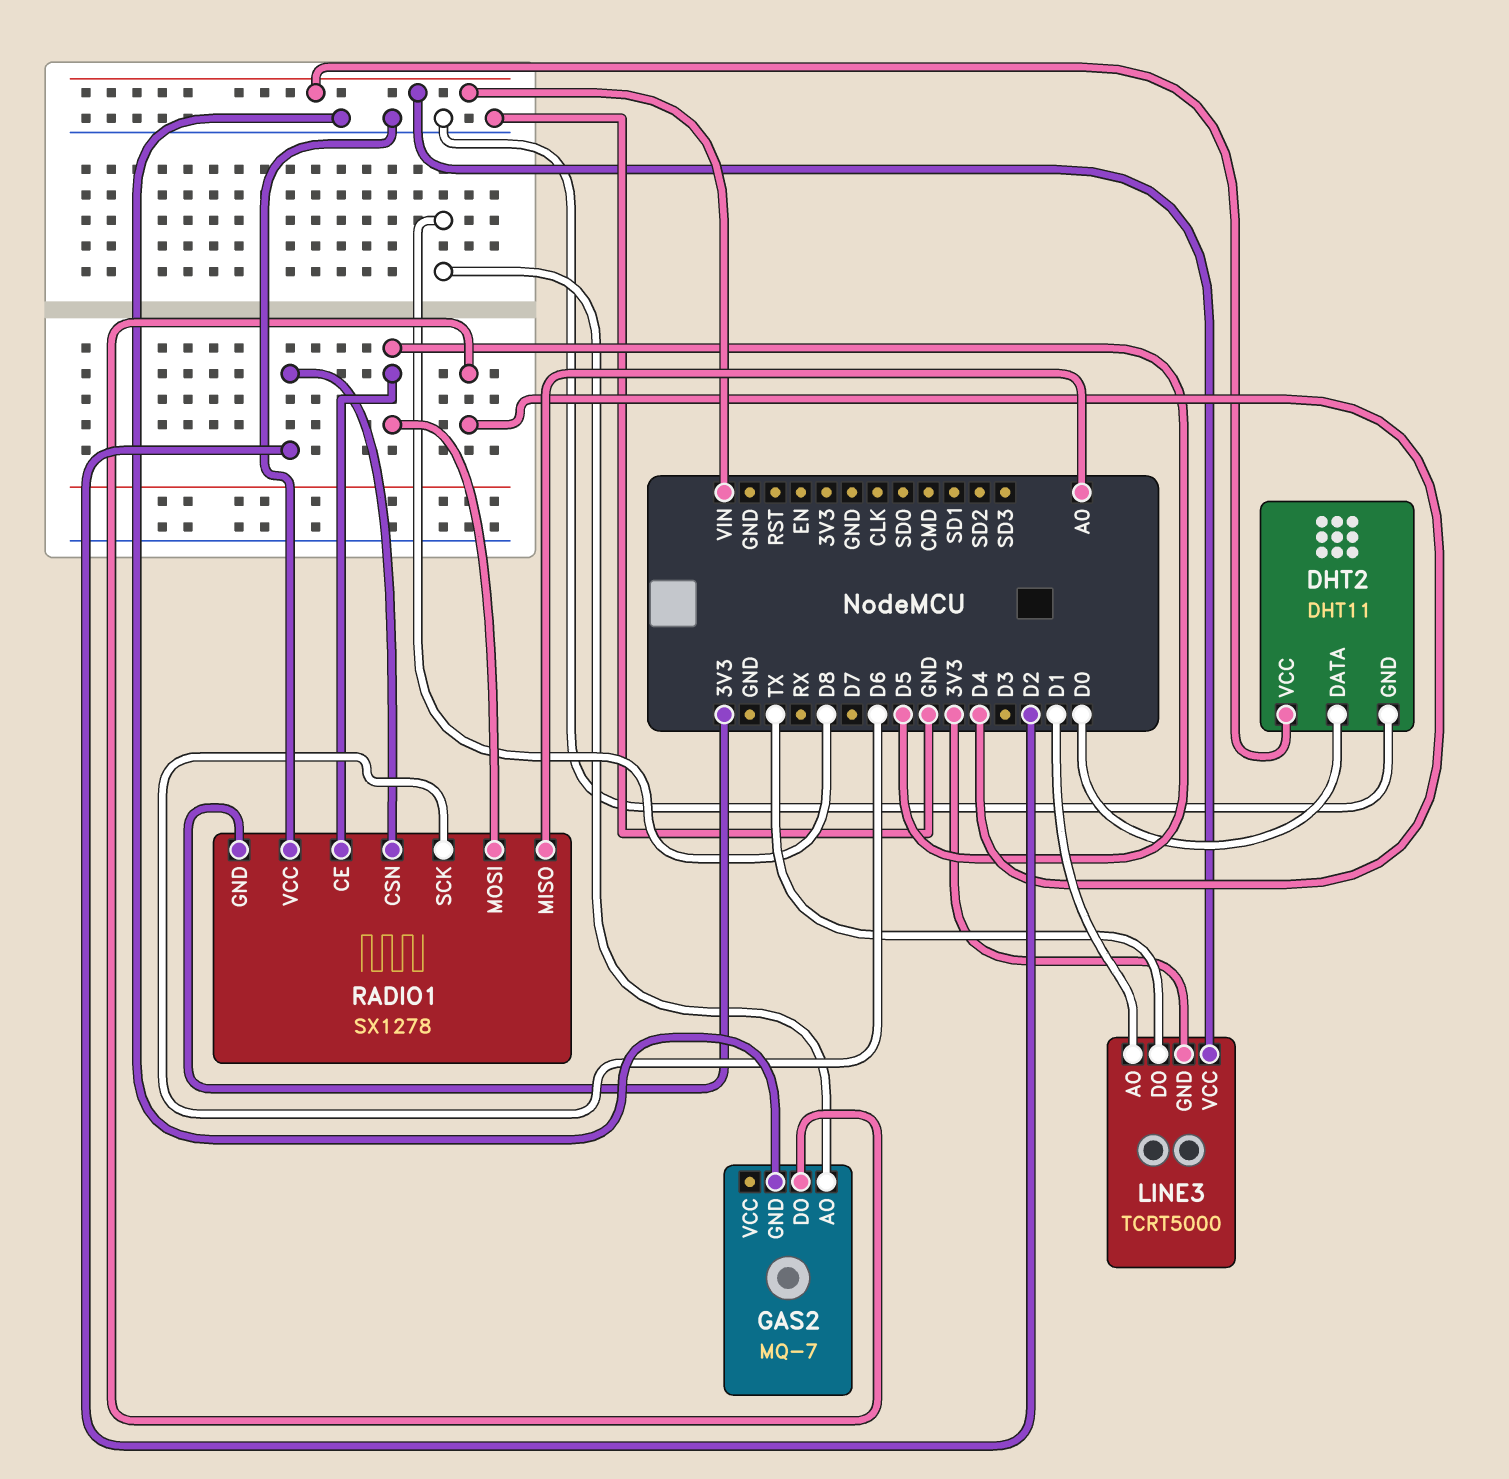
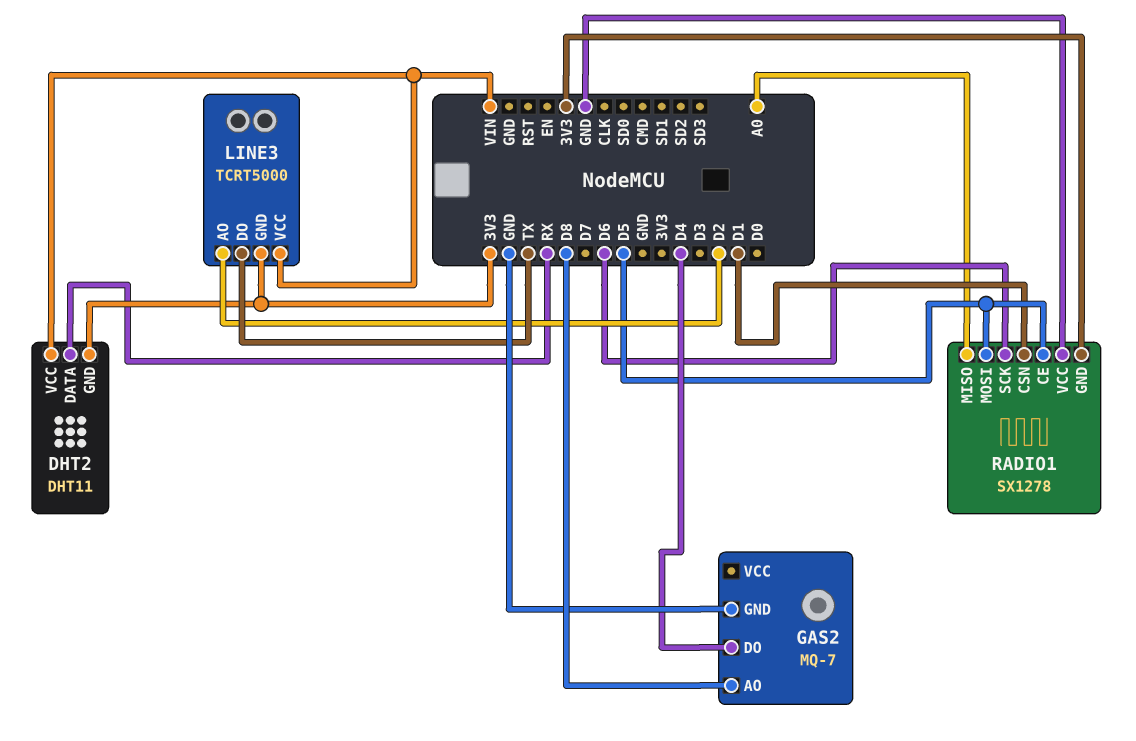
DHT2 pin DATA: D0 -> RX
DHT2 pin GND: GND -> 3V3
LINE3 pin AO: D1 -> D2
RADIO1 pin CSN: D2 -> D1

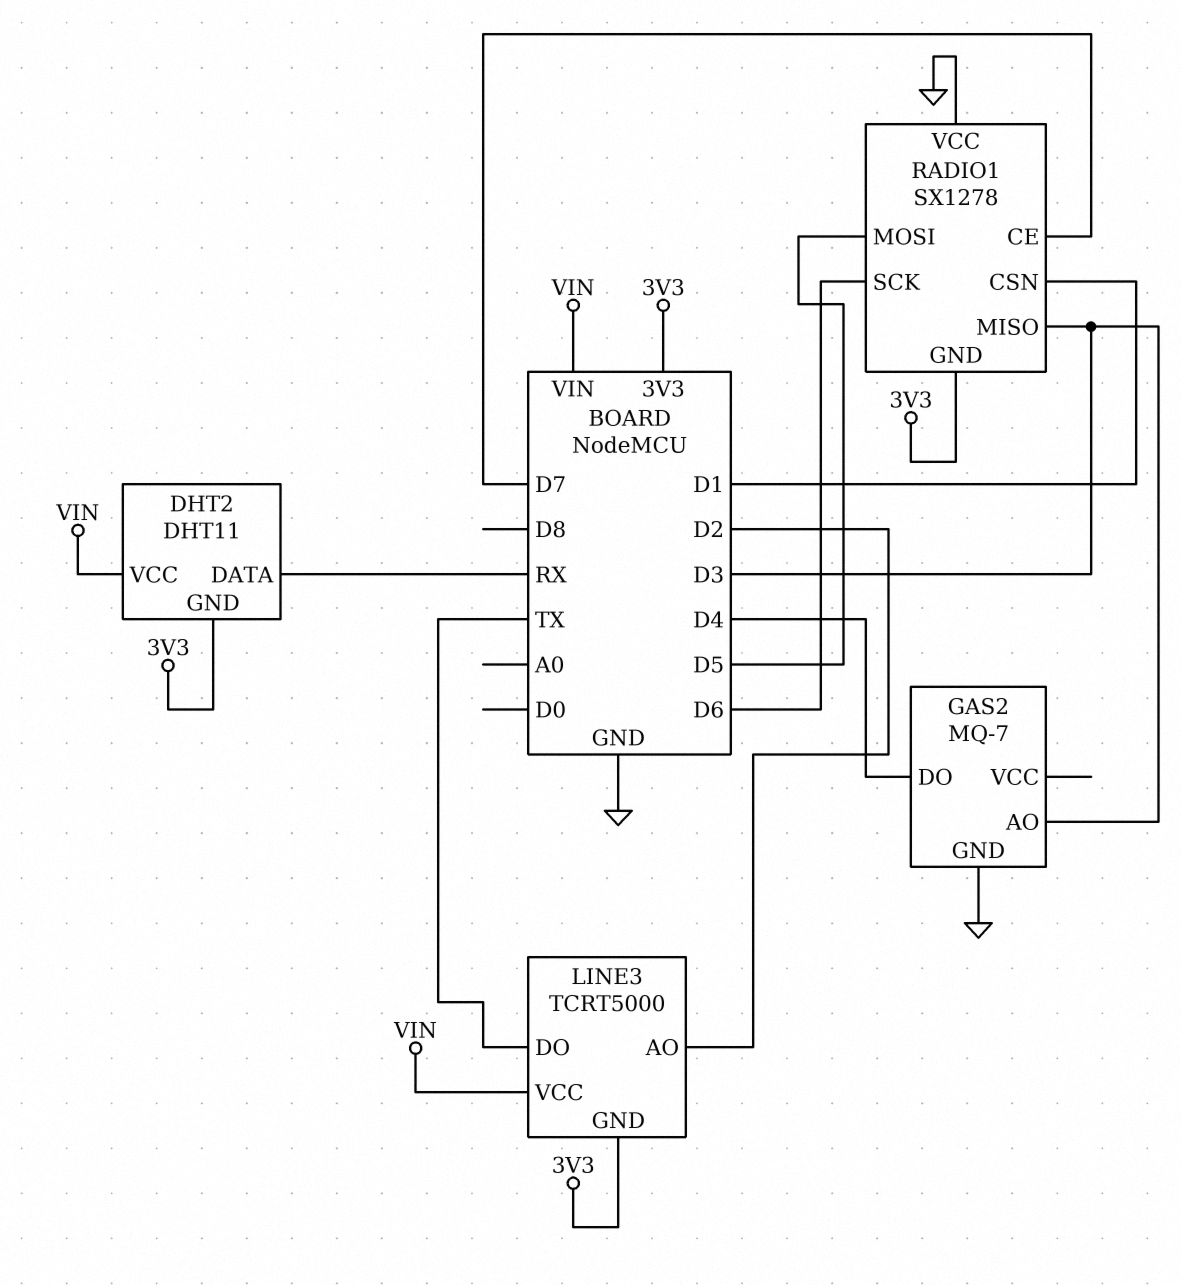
GAS2 pin AO: D8 -> D3
RADIO1 pin CE: D5 -> D7
RADIO1 pin MISO: A0 -> D3

